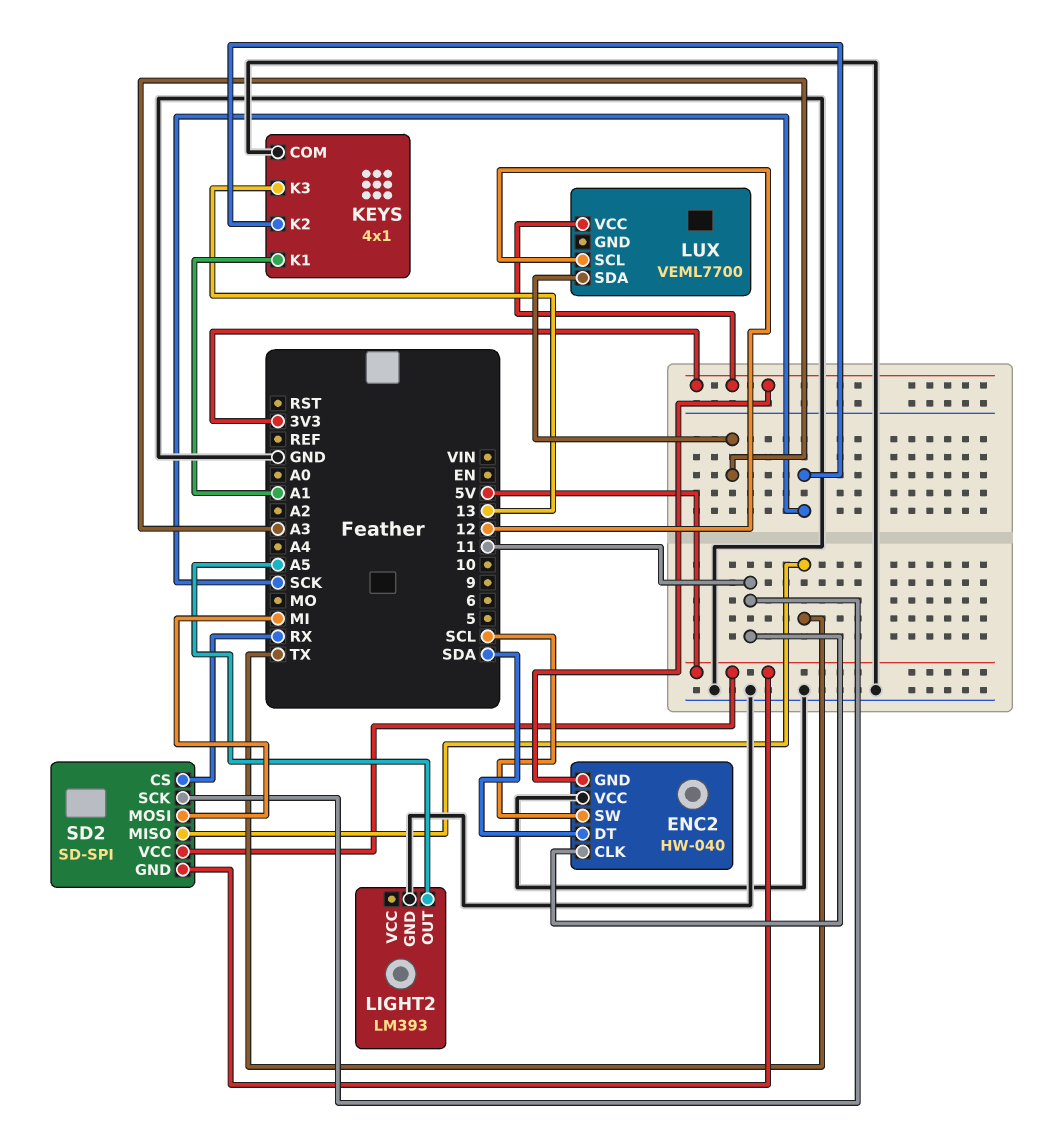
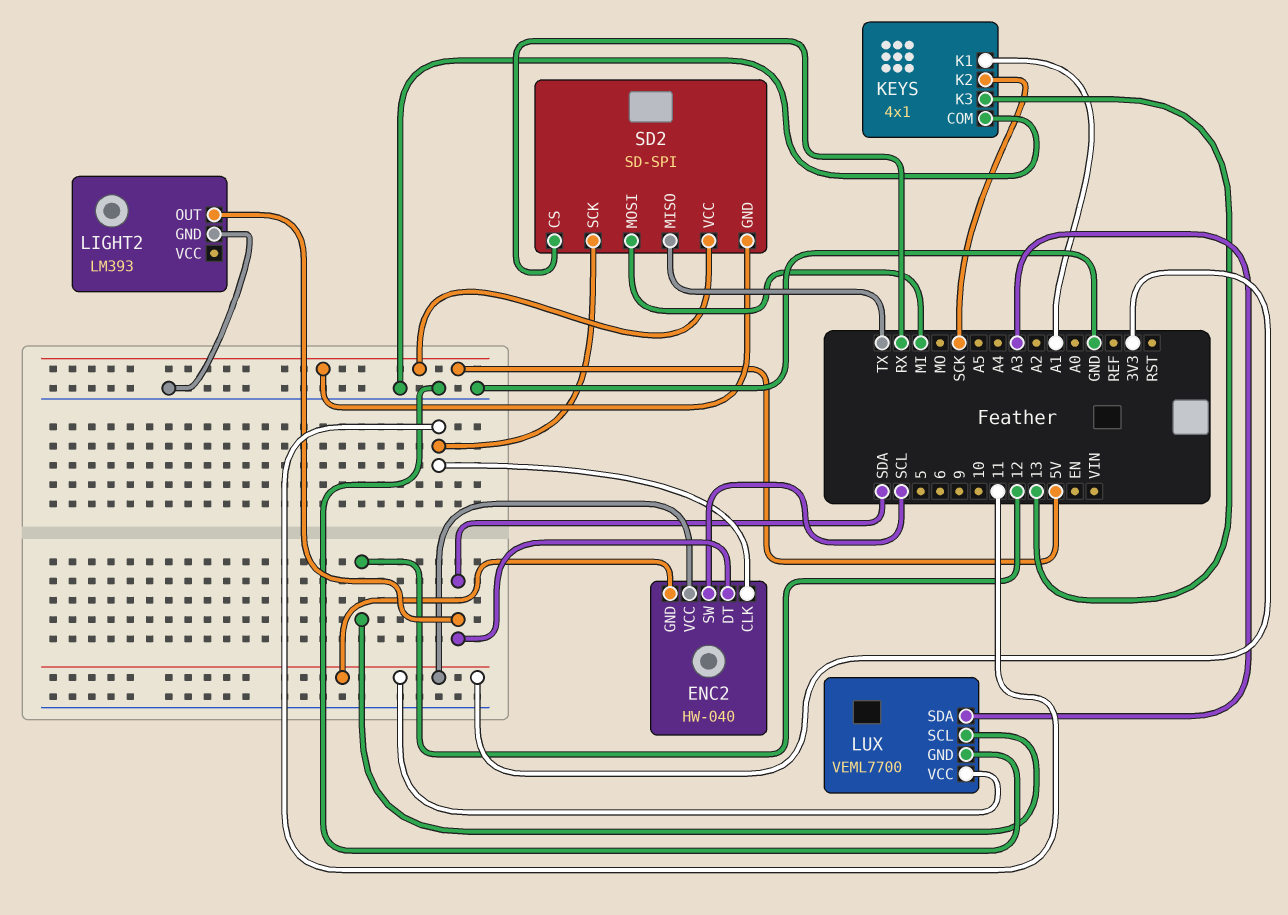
ENC2 pin VCC: GND -> 3V3
LIGHT2 pin OUT: A5 -> SDA
LUX pin GND: none -> GND

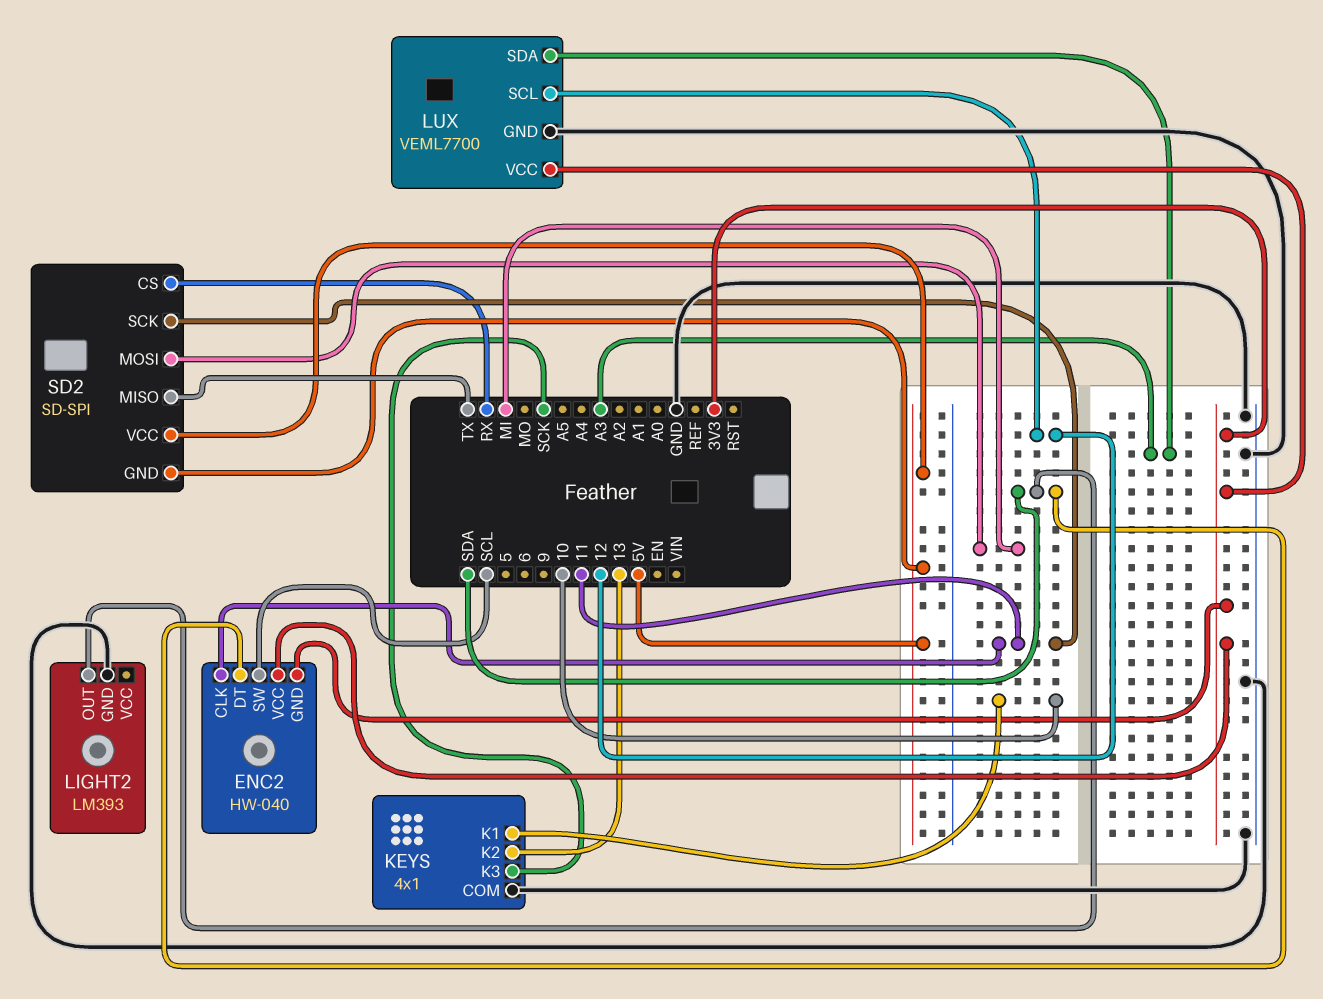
KEYS pin K1: A1 -> 10
KEYS pin K2: SCK -> 13
KEYS pin K3: 13 -> SCK

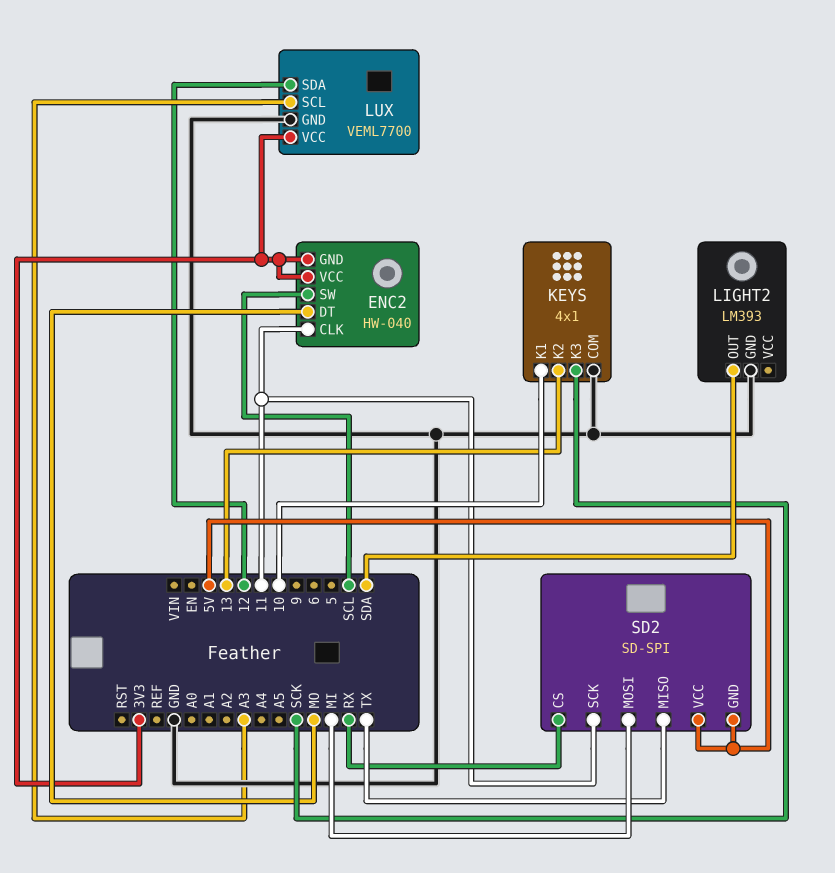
ENC2 pin DT: SDA -> MO
LUX pin SCL: 12 -> A3
LUX pin SDA: A3 -> 12

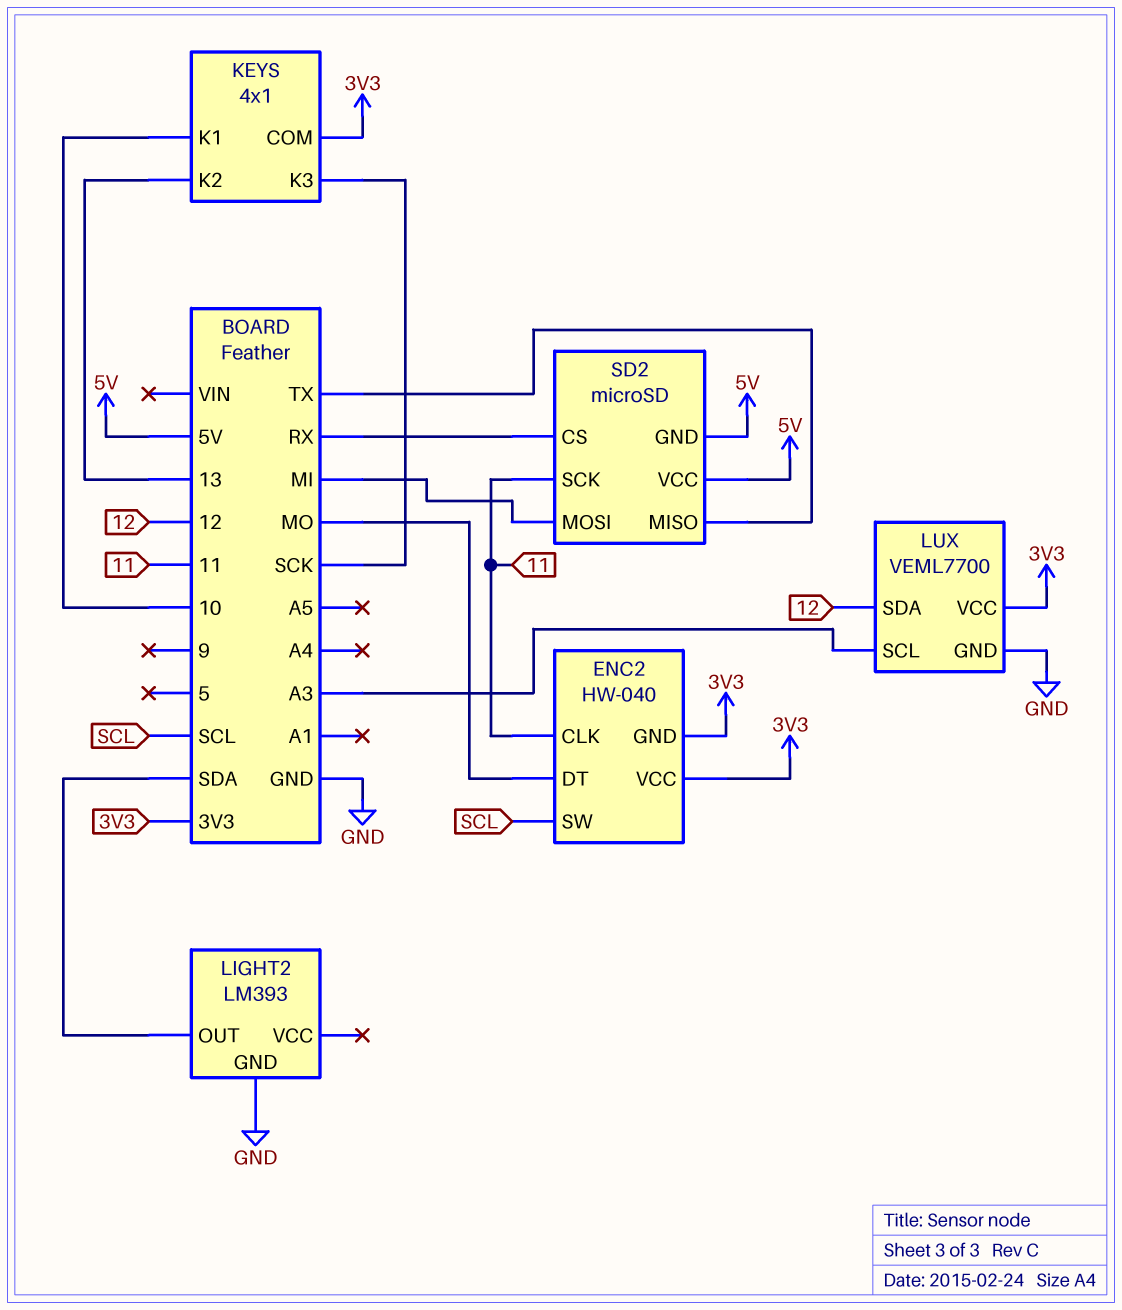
KEYS pin COM: GND -> 3V3
SD2: SD-SPI -> microSD

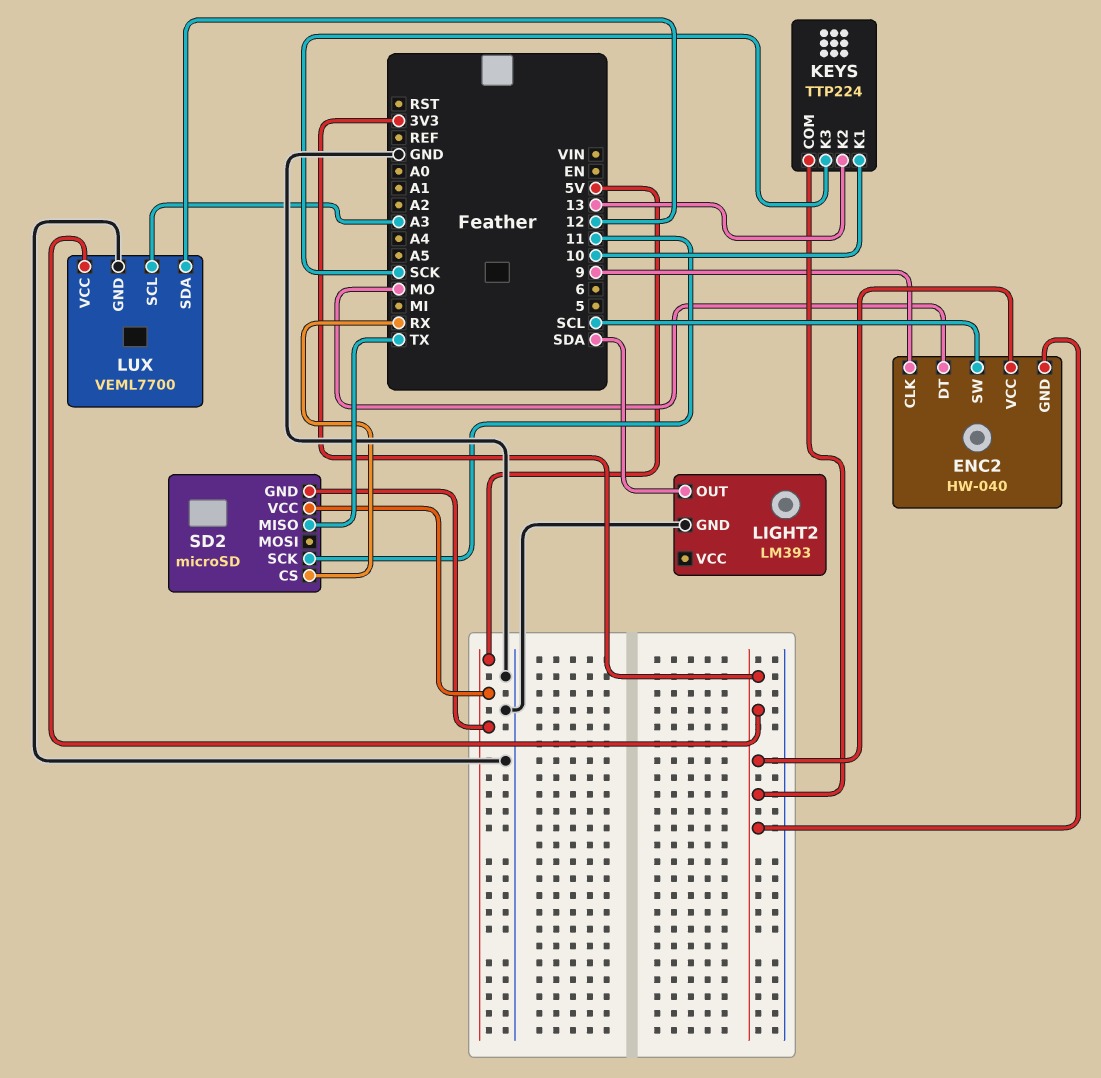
ENC2 pin CLK: 11 -> 9
KEYS: 4x1 -> TTP224
SD2 pin MOSI: MI -> none

